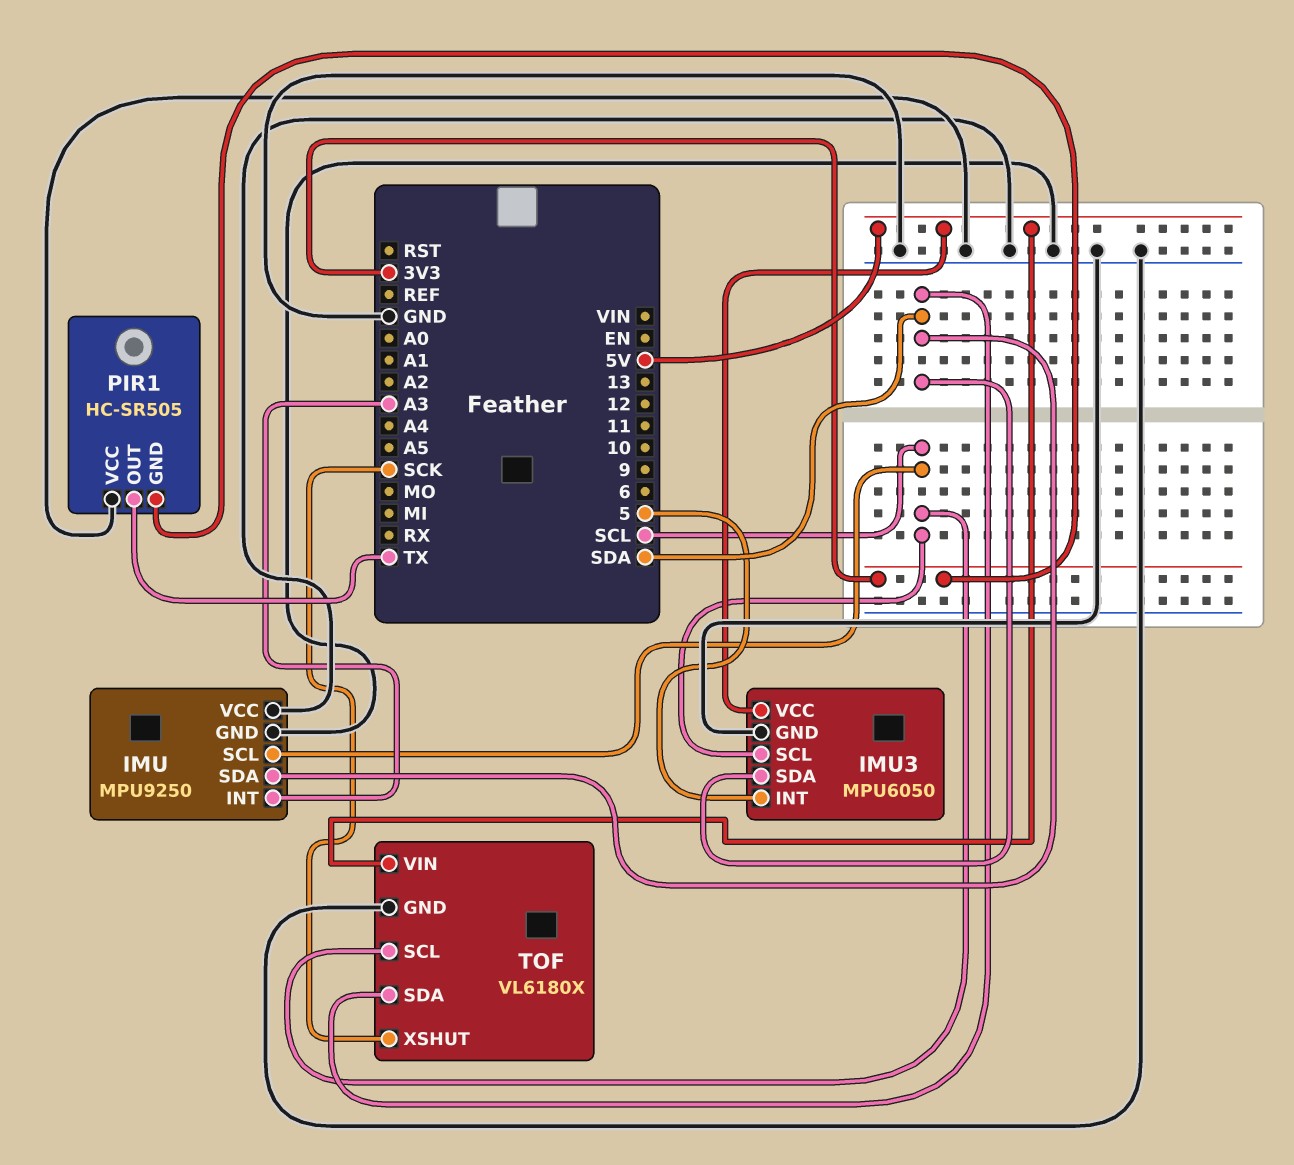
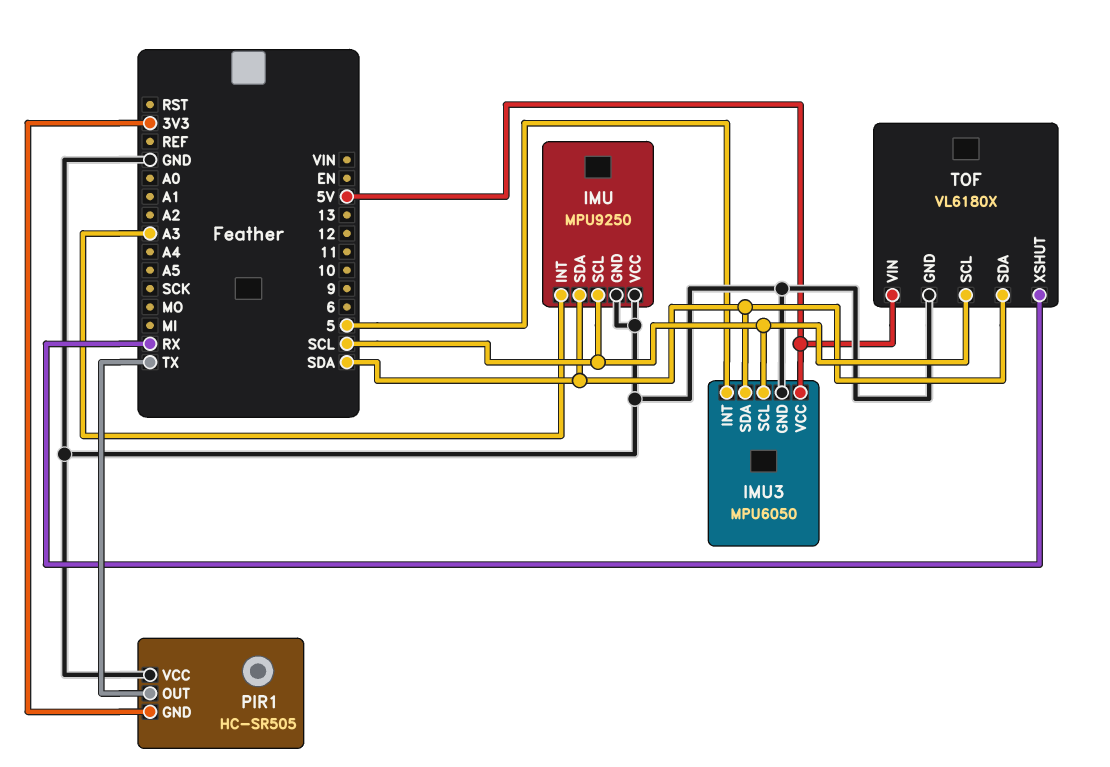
TOF pin XSHUT: SCK -> RX

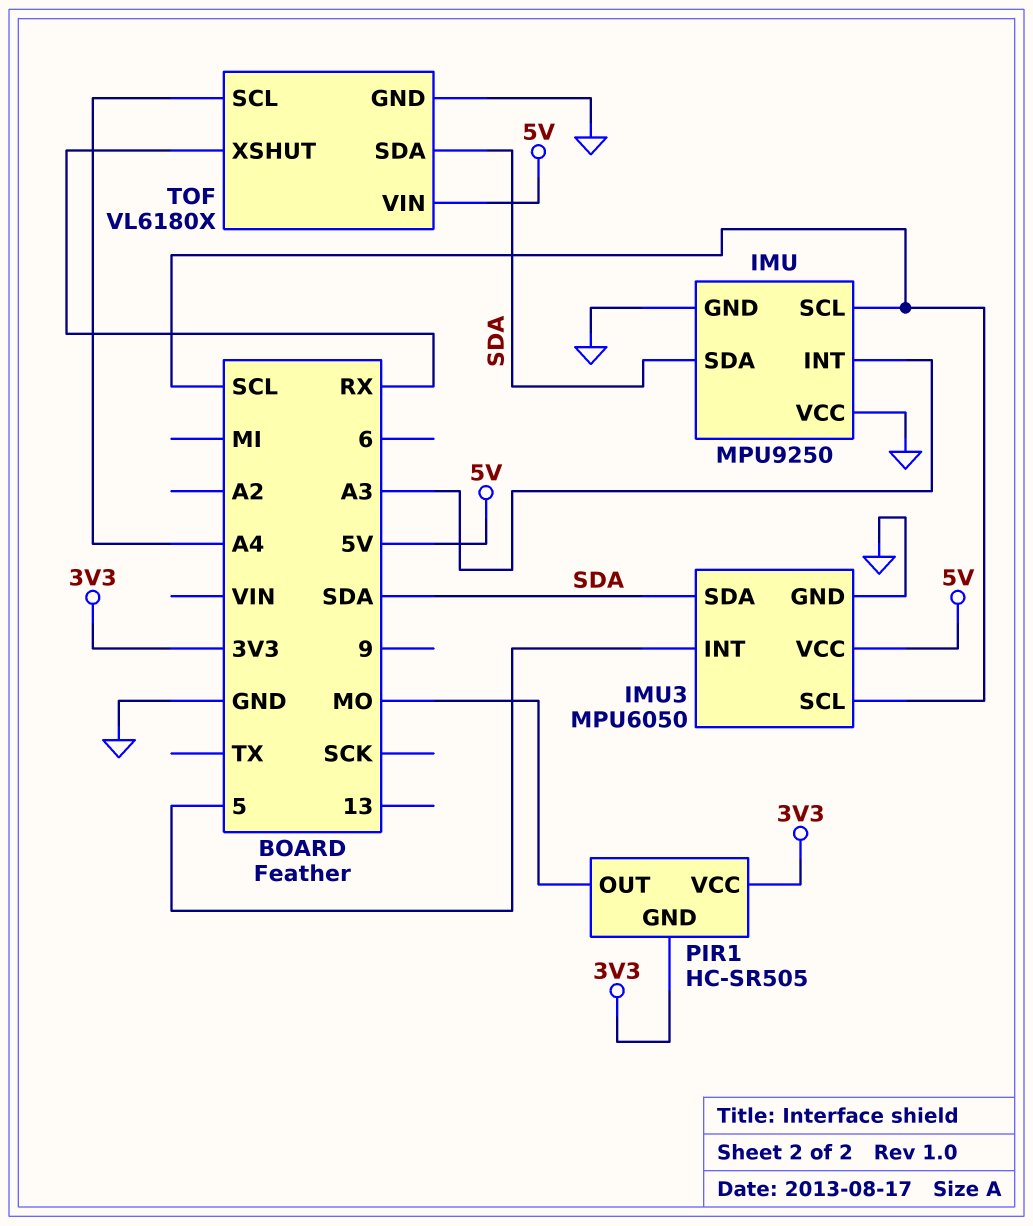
PIR1 pin OUT: TX -> MO
PIR1 pin VCC: GND -> 3V3
TOF pin SCL: SCL -> A4

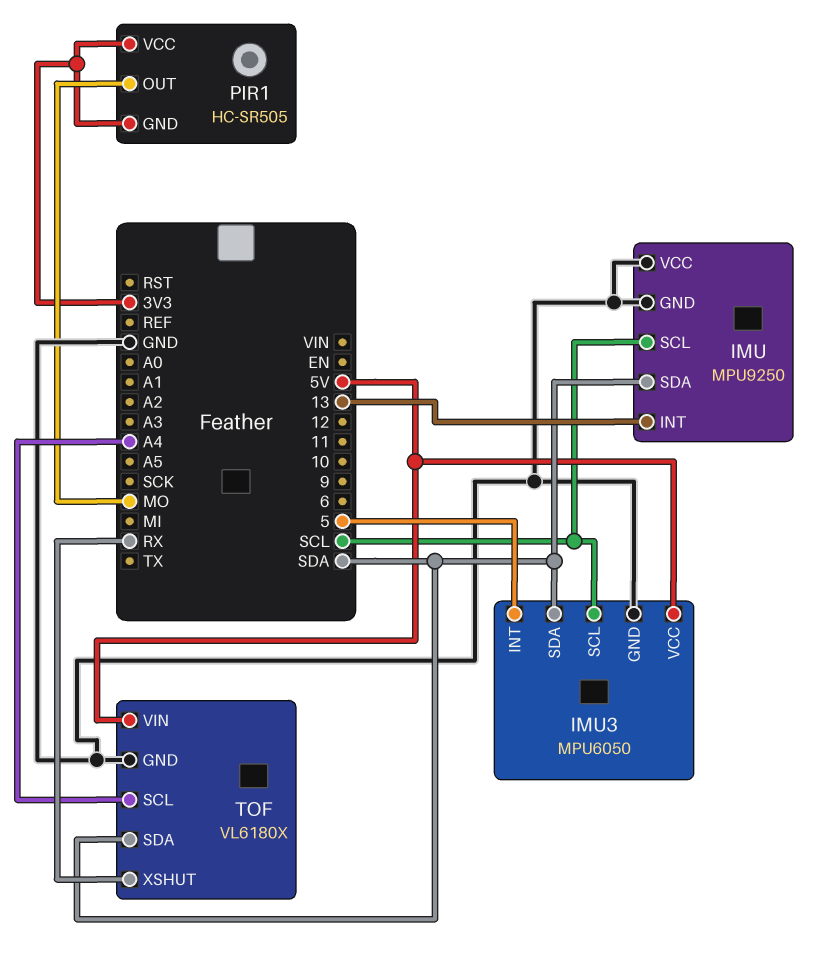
IMU pin INT: A3 -> 13

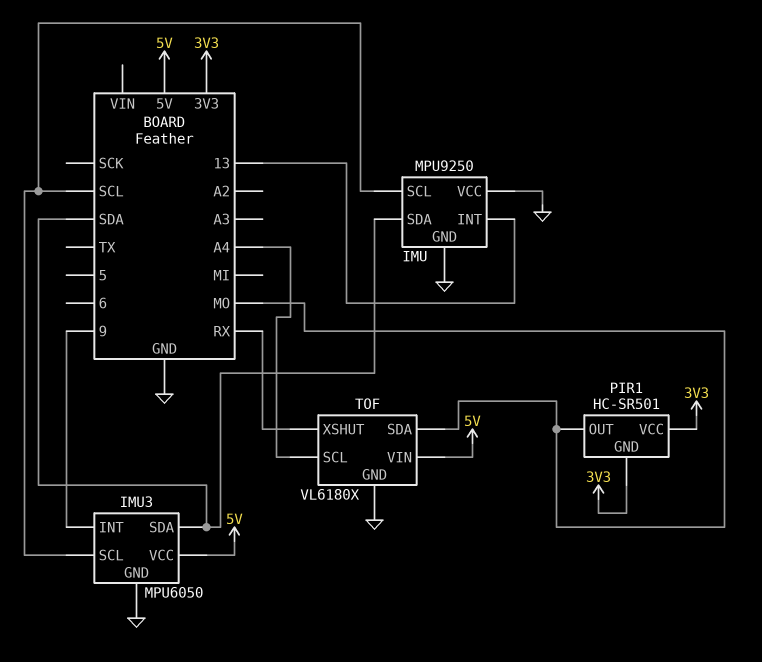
IMU3 pin INT: 5 -> 9
PIR1: HC-SR505 -> HC-SR501
TOF pin SDA: SDA -> MO

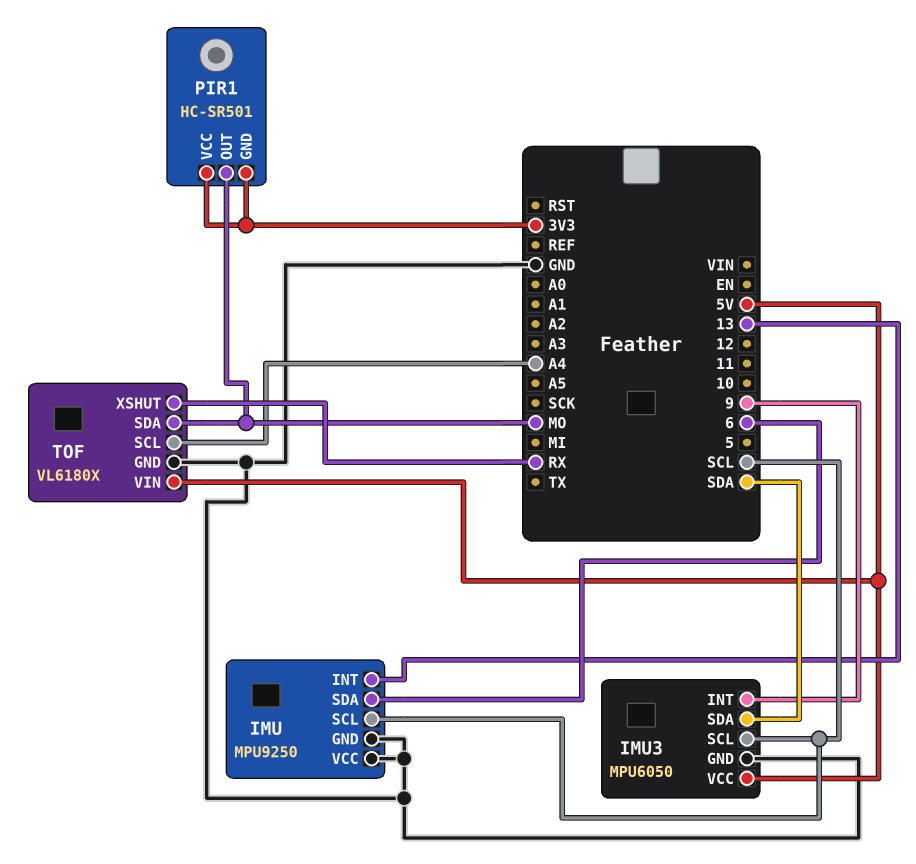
IMU pin SDA: SDA -> 6

